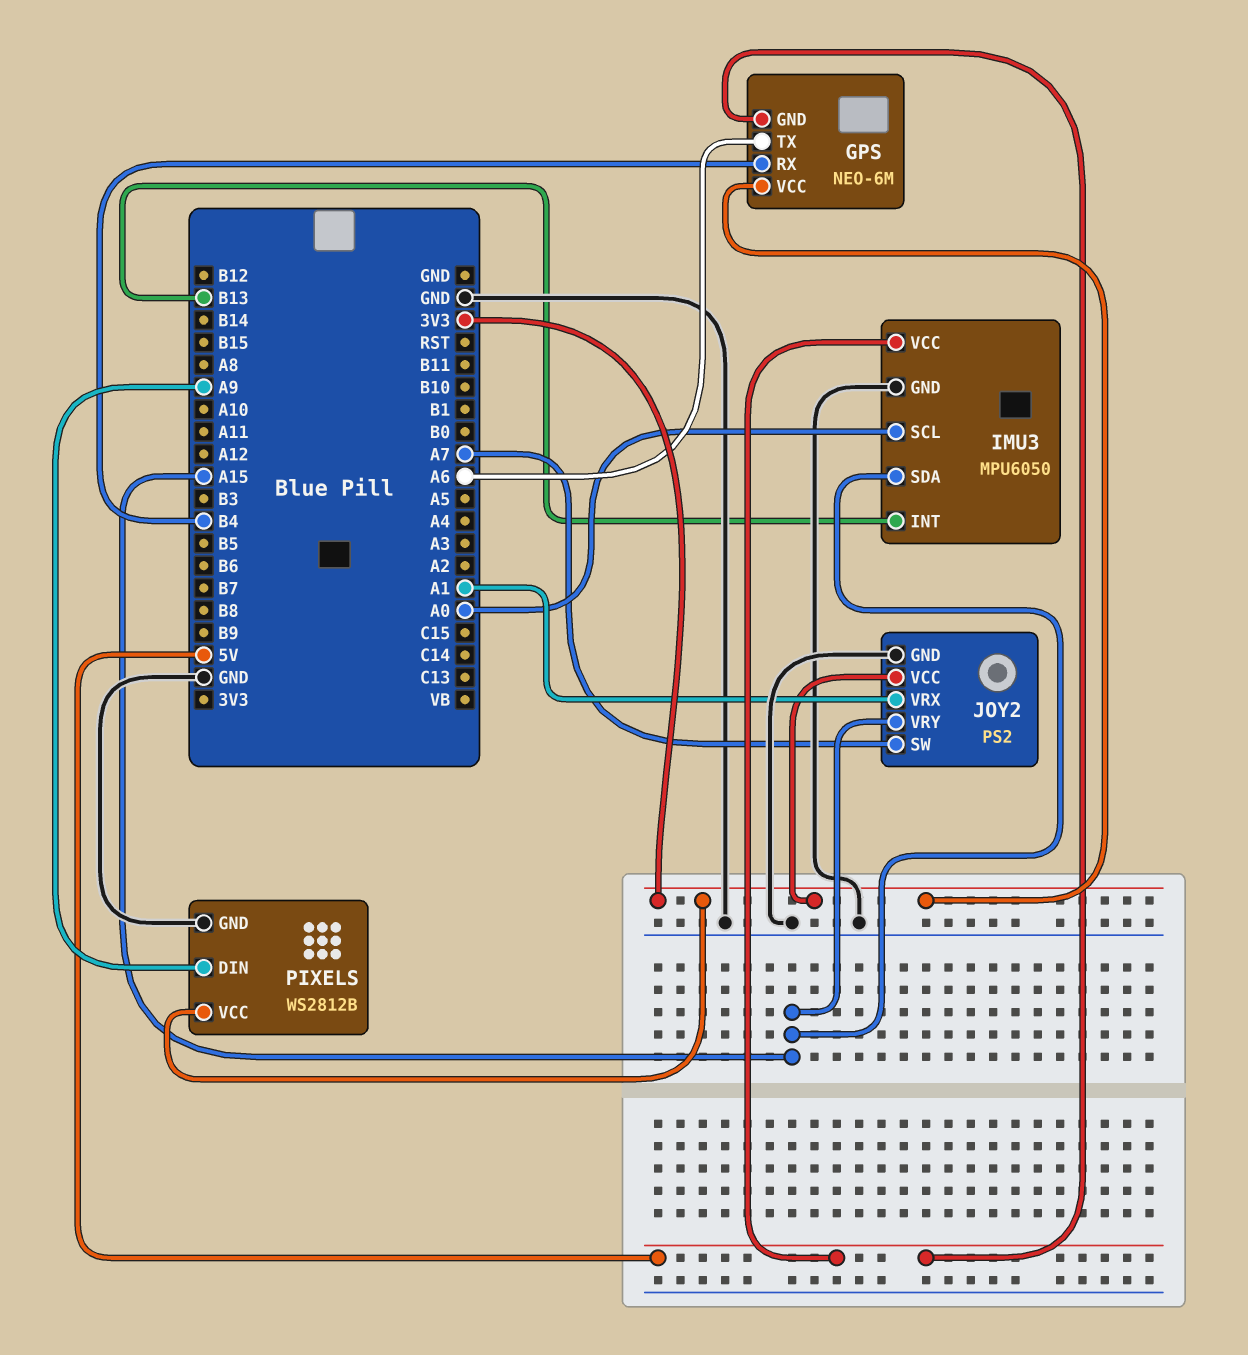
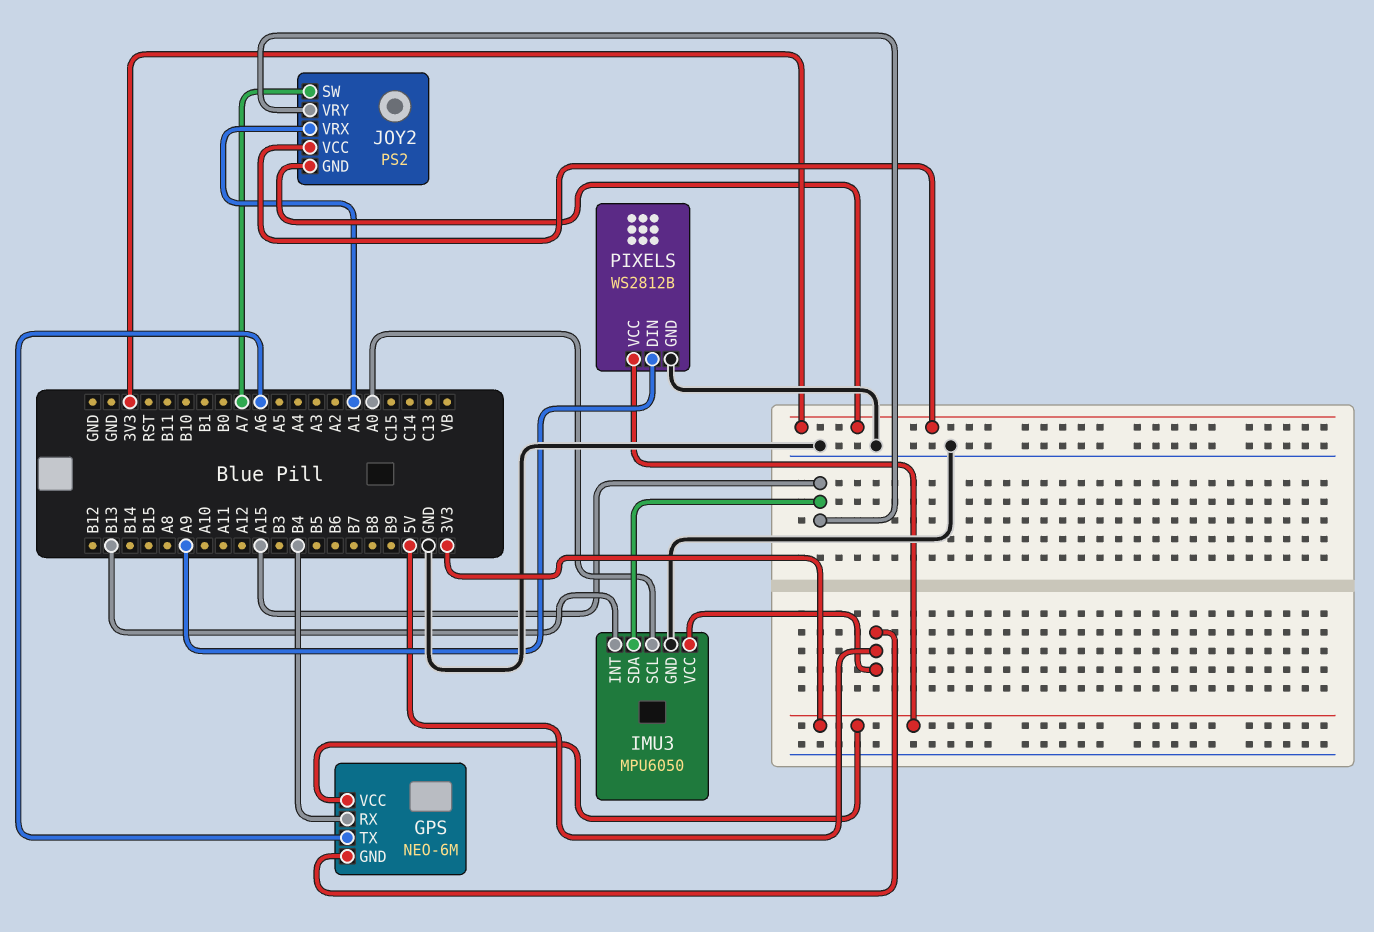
JOY2 pin GND: GND -> 3V3

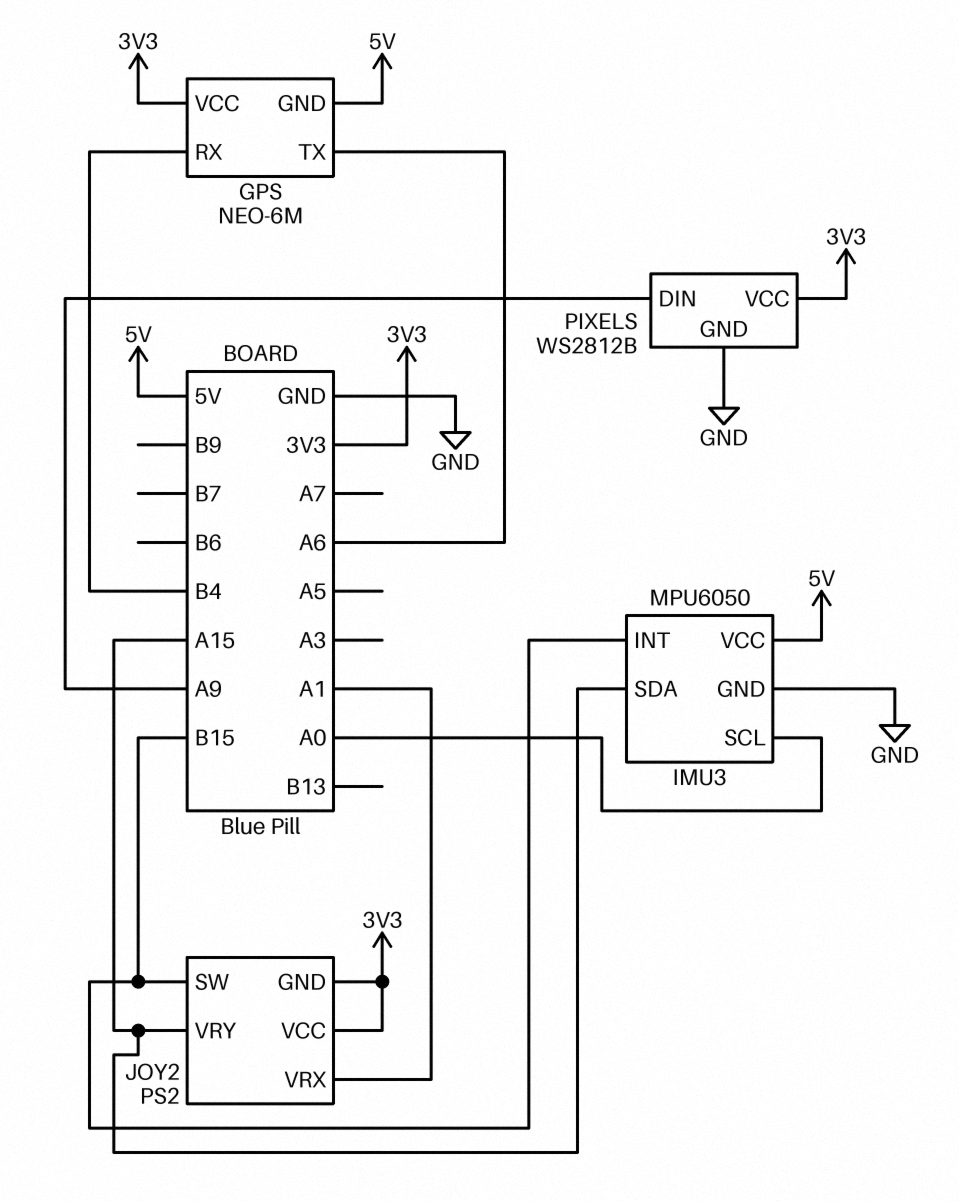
IMU3 pin INT: B13 -> B15
JOY2 pin SW: A7 -> B15

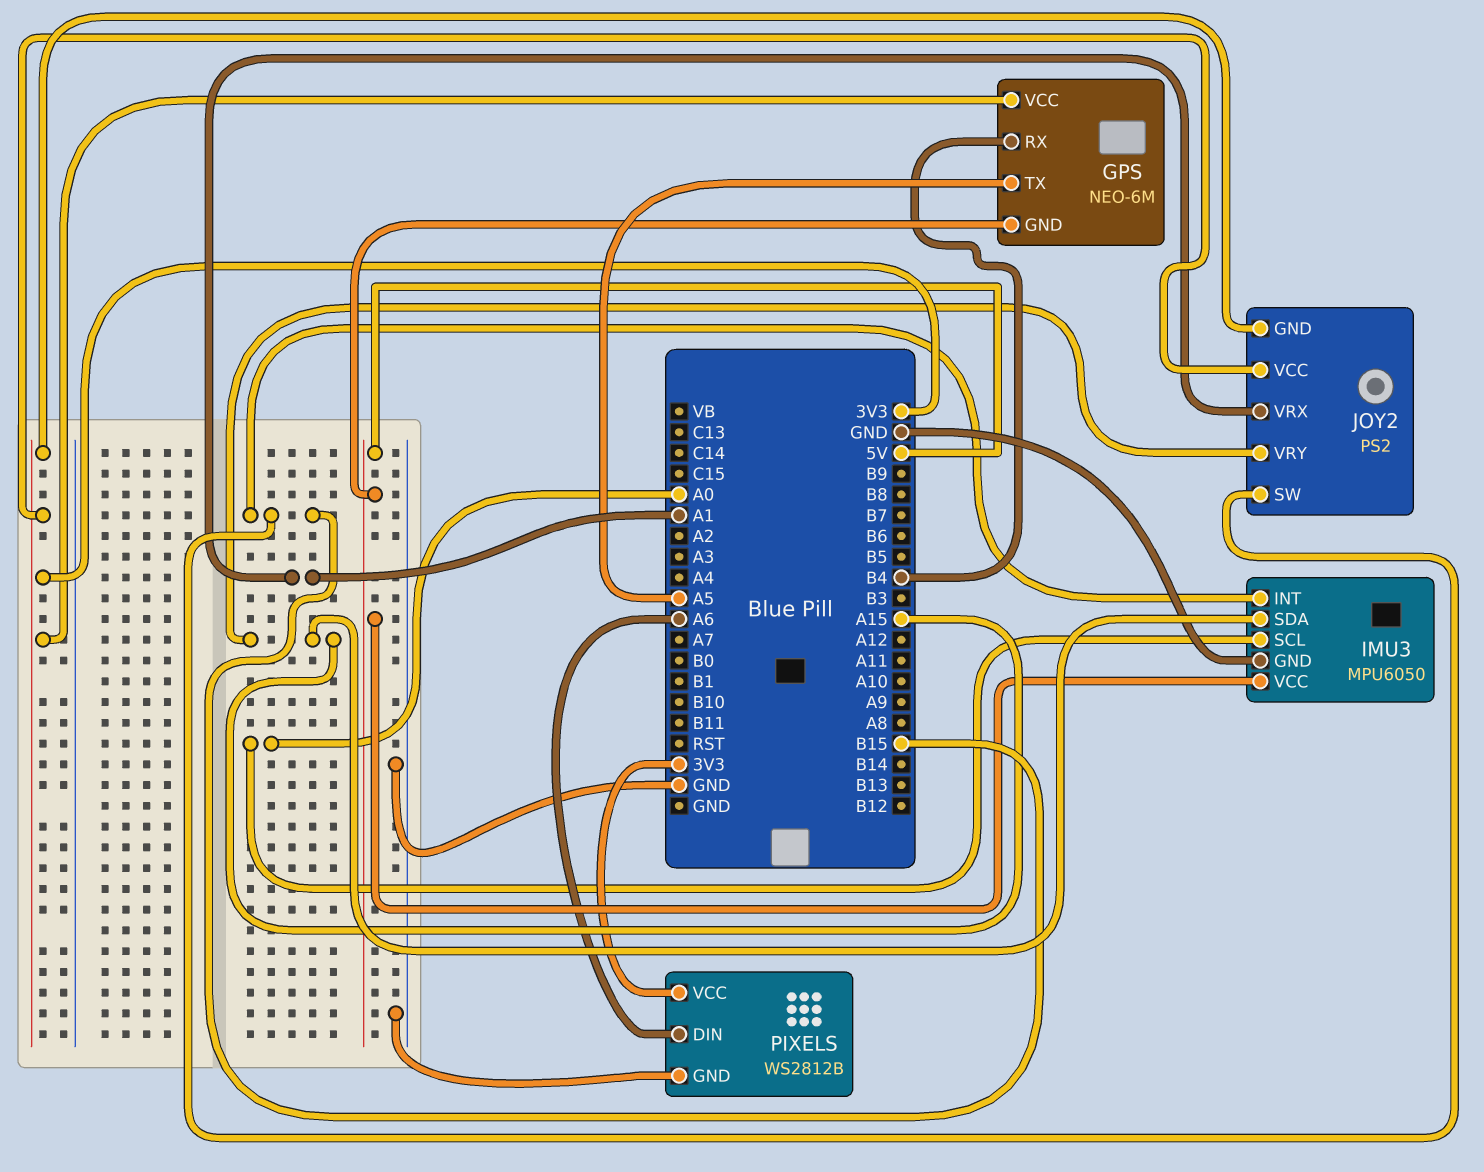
GPS pin TX: A6 -> A5
PIXELS pin DIN: A9 -> A6

